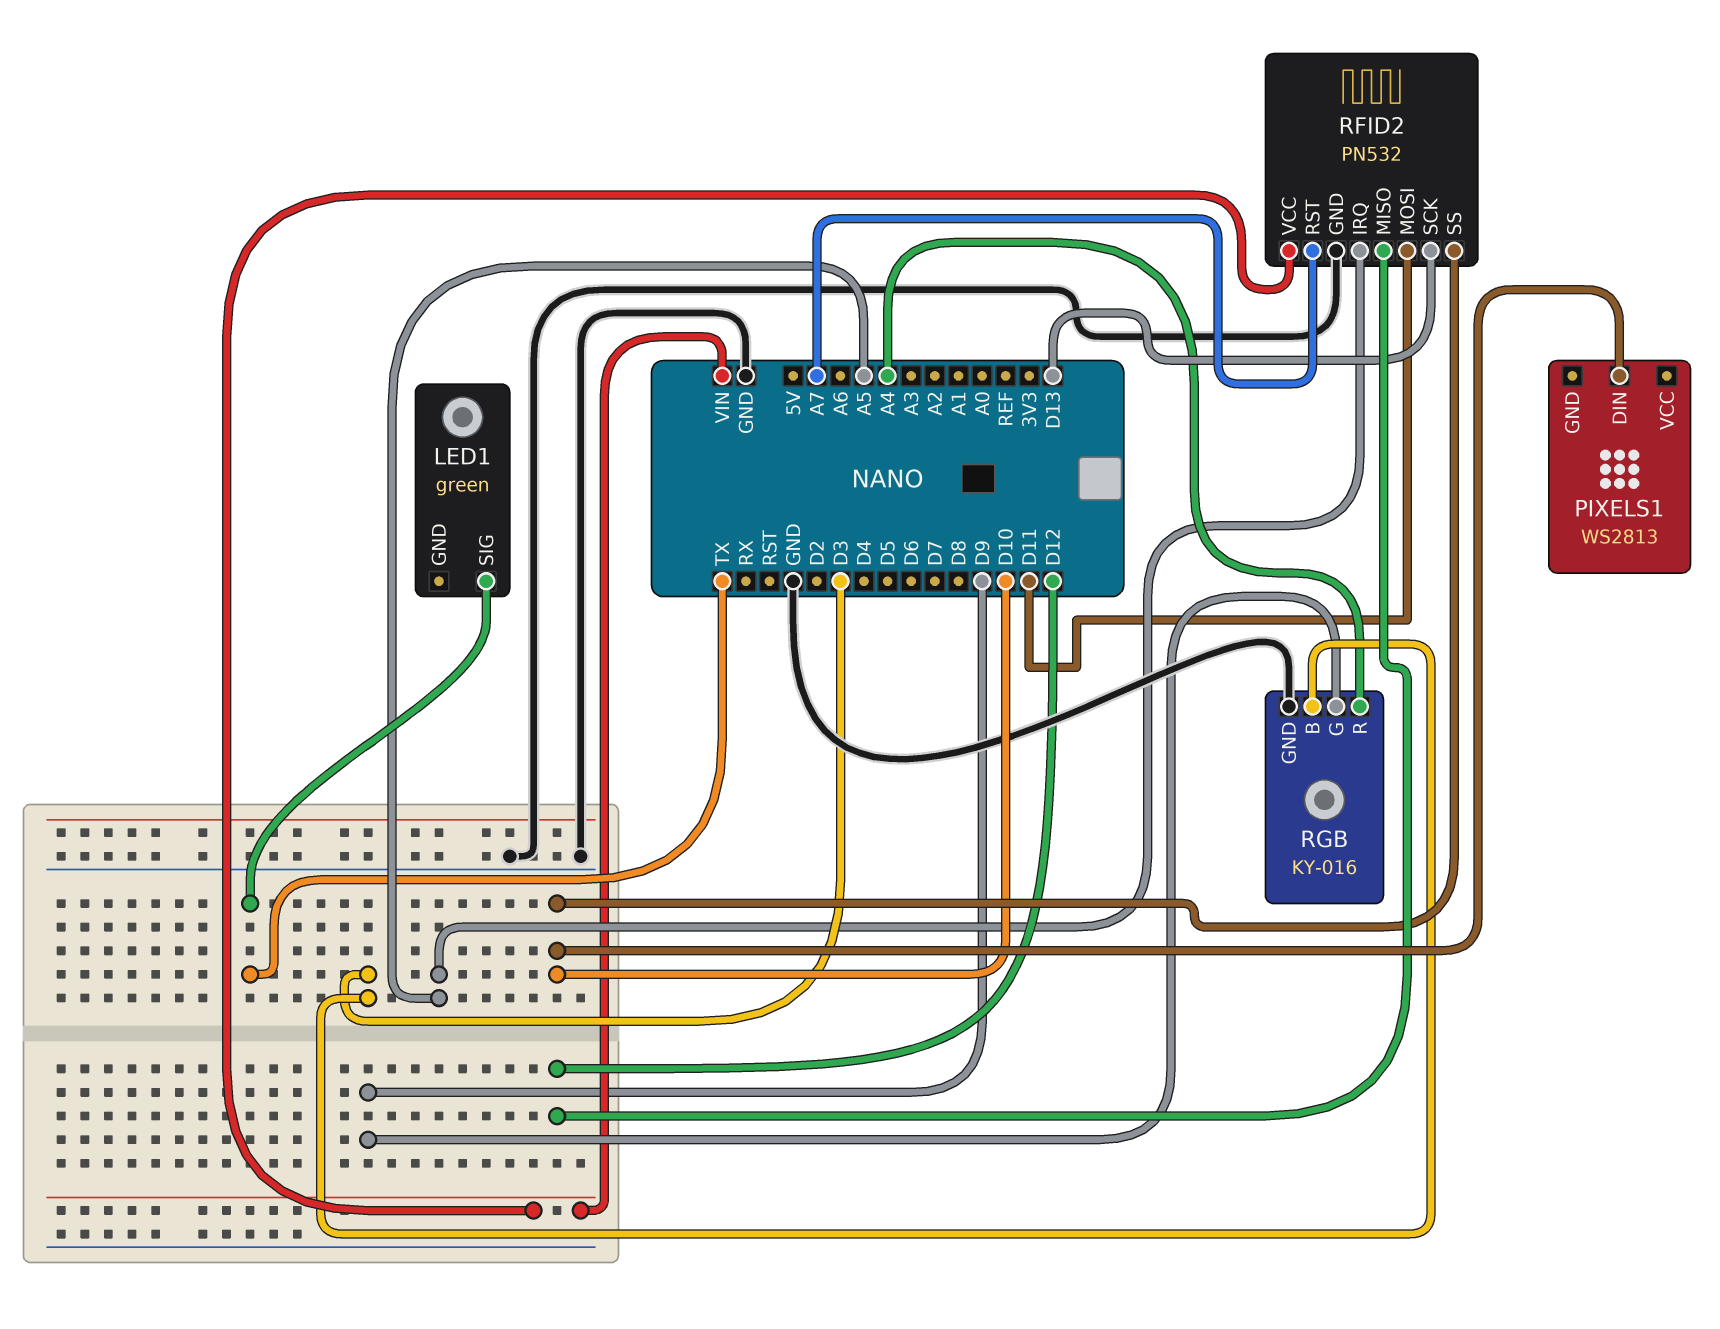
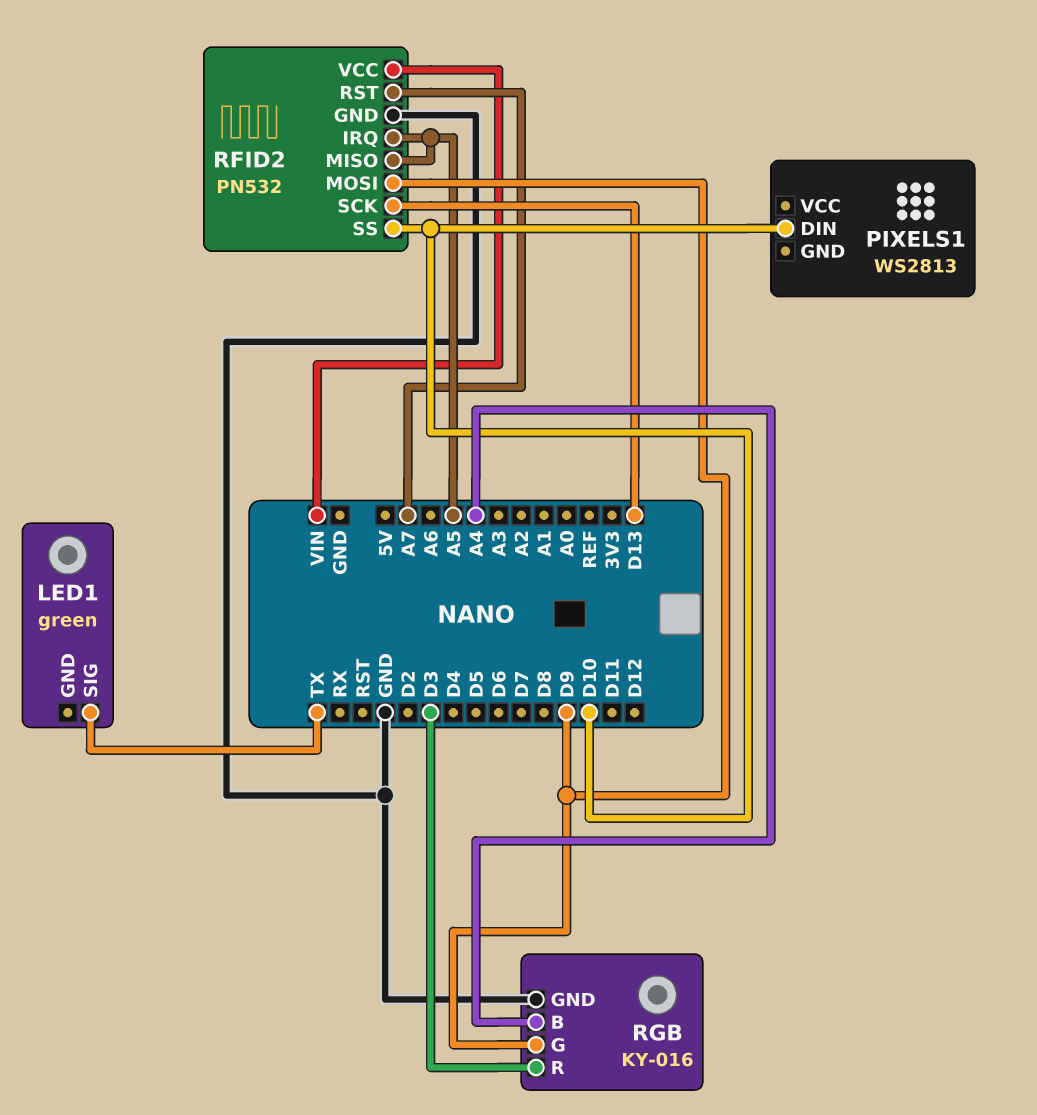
RFID2 pin MISO: D12 -> A5
RFID2 pin MOSI: D11 -> D9
RGB pin B: D3 -> A4
RGB pin R: A4 -> D3

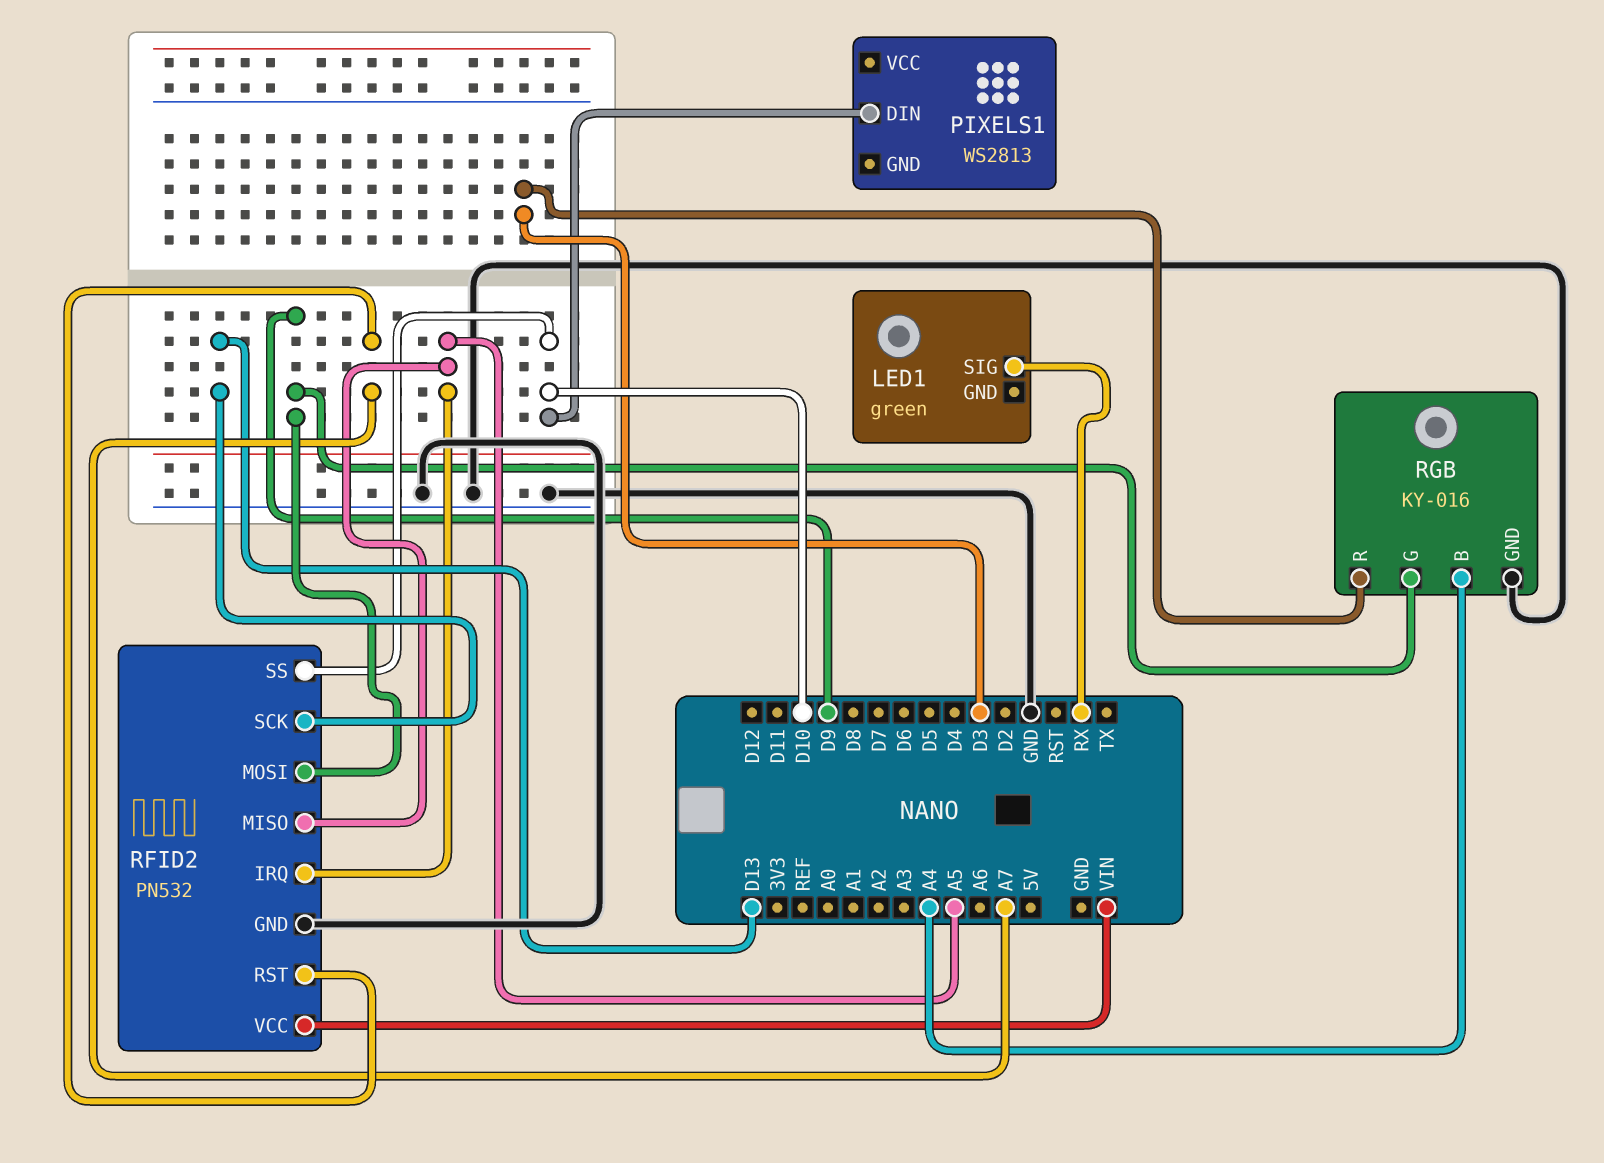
LED1 pin SIG: TX -> RX

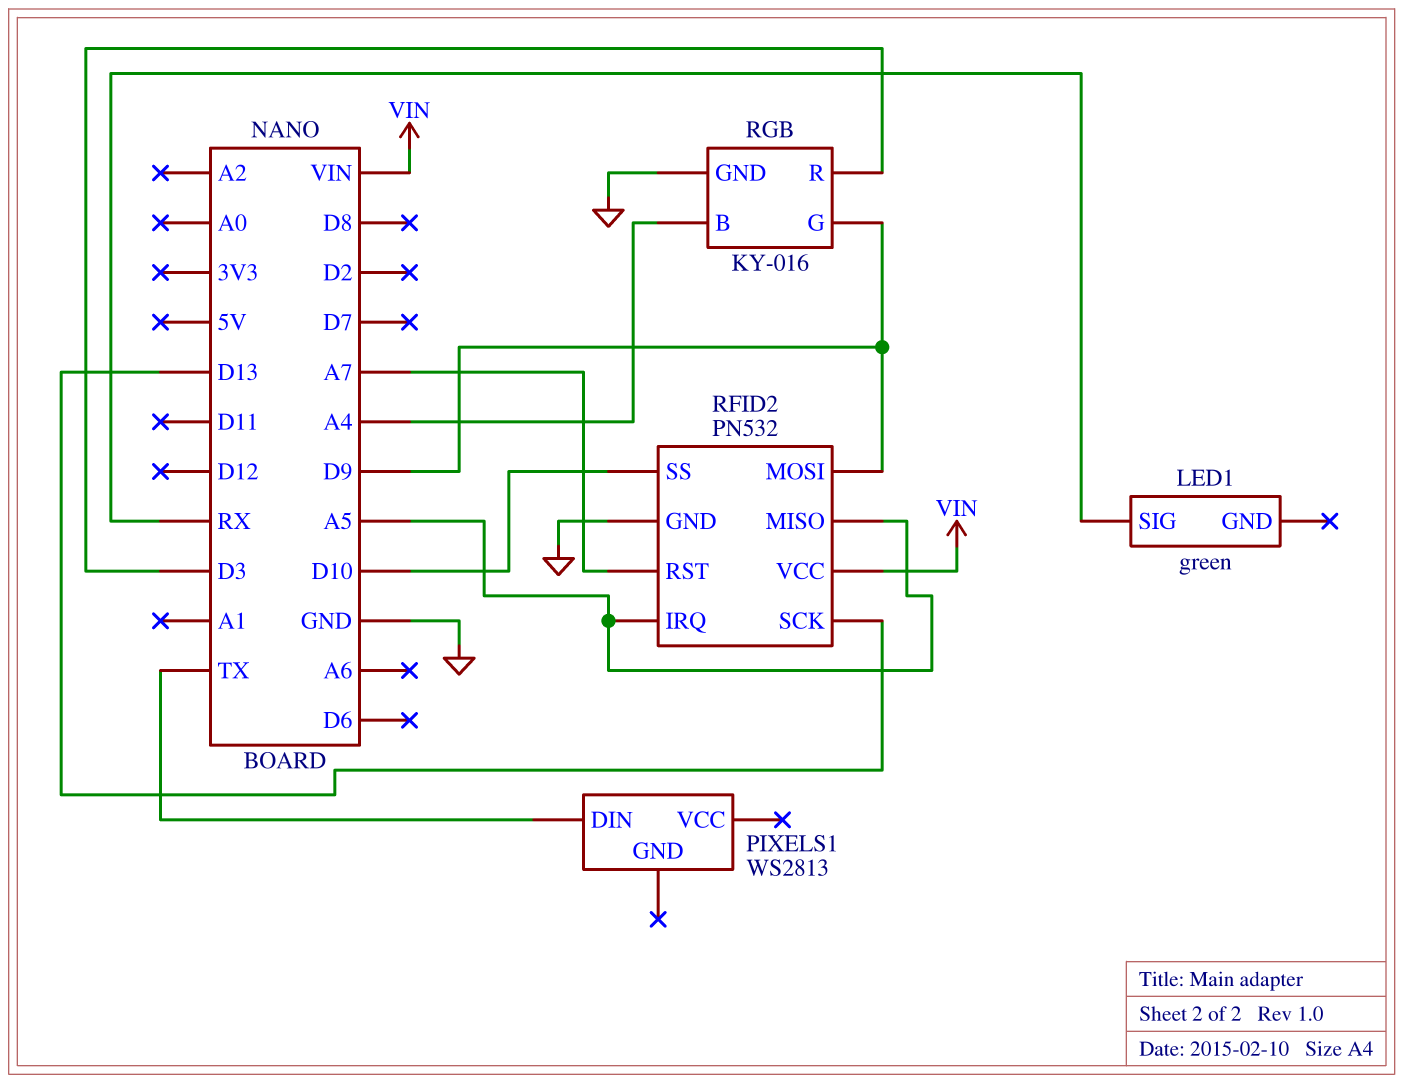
PIXELS1 pin DIN: D10 -> TX

